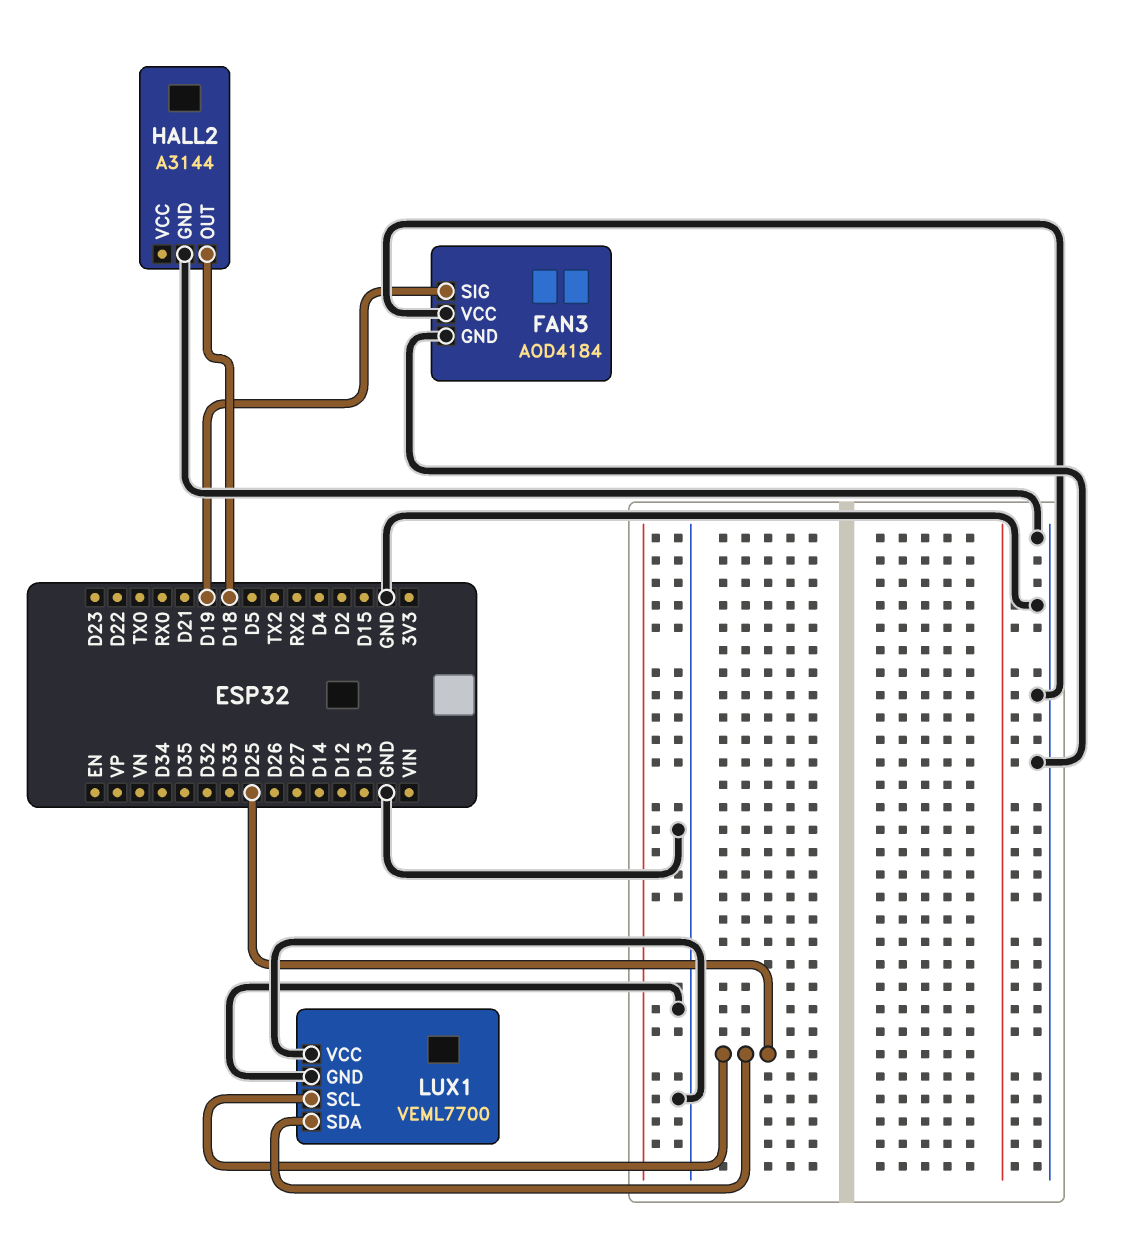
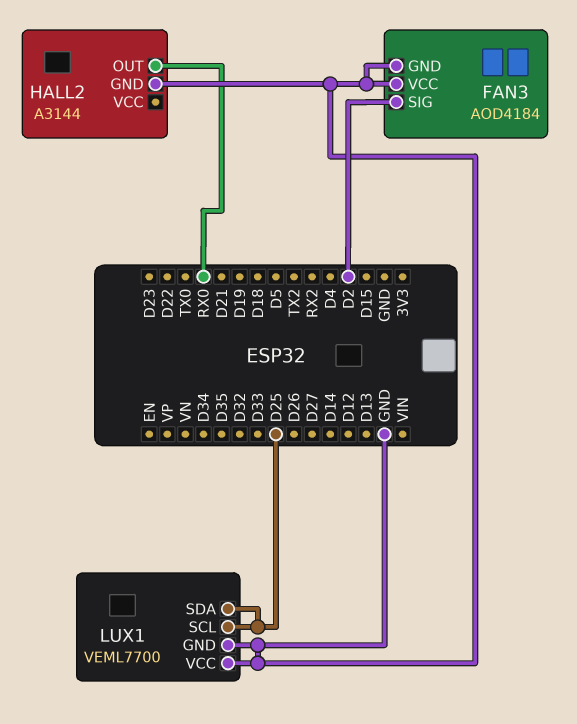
FAN3 pin SIG: D19 -> D2
HALL2 pin OUT: D18 -> RX0

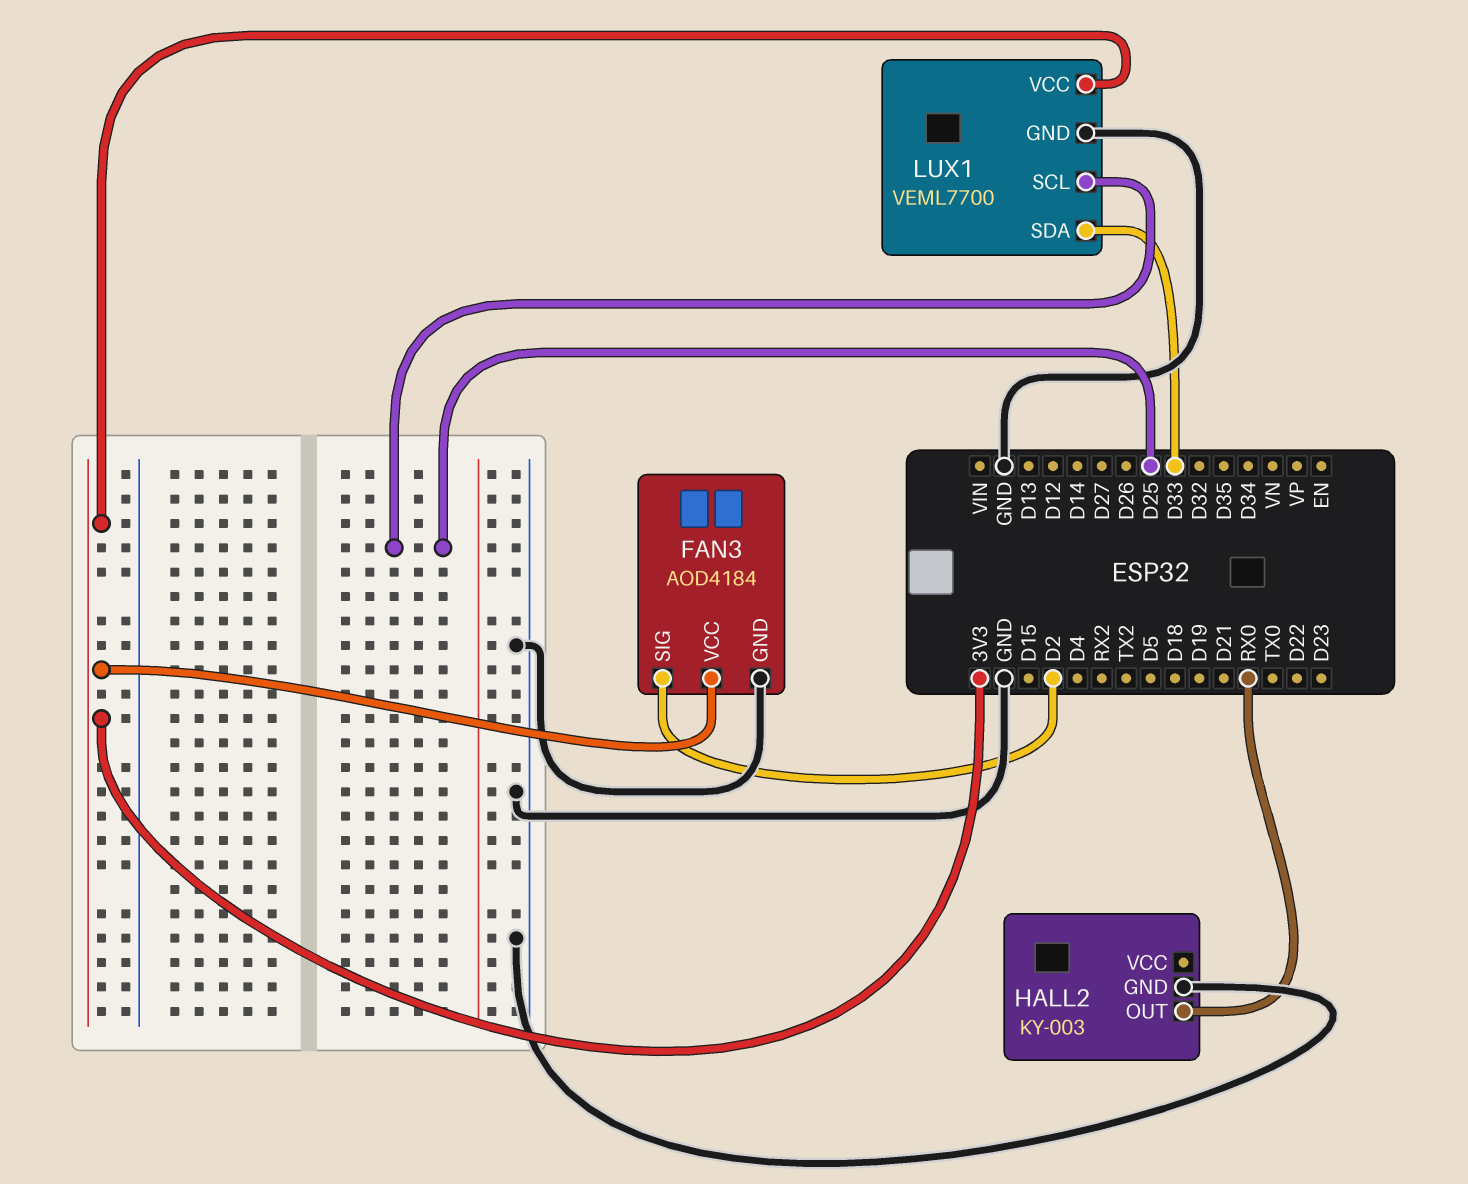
FAN3 pin VCC: GND -> 3V3
HALL2: A3144 -> KY-003
LUX1 pin SDA: D25 -> D33
LUX1 pin VCC: GND -> 3V3

